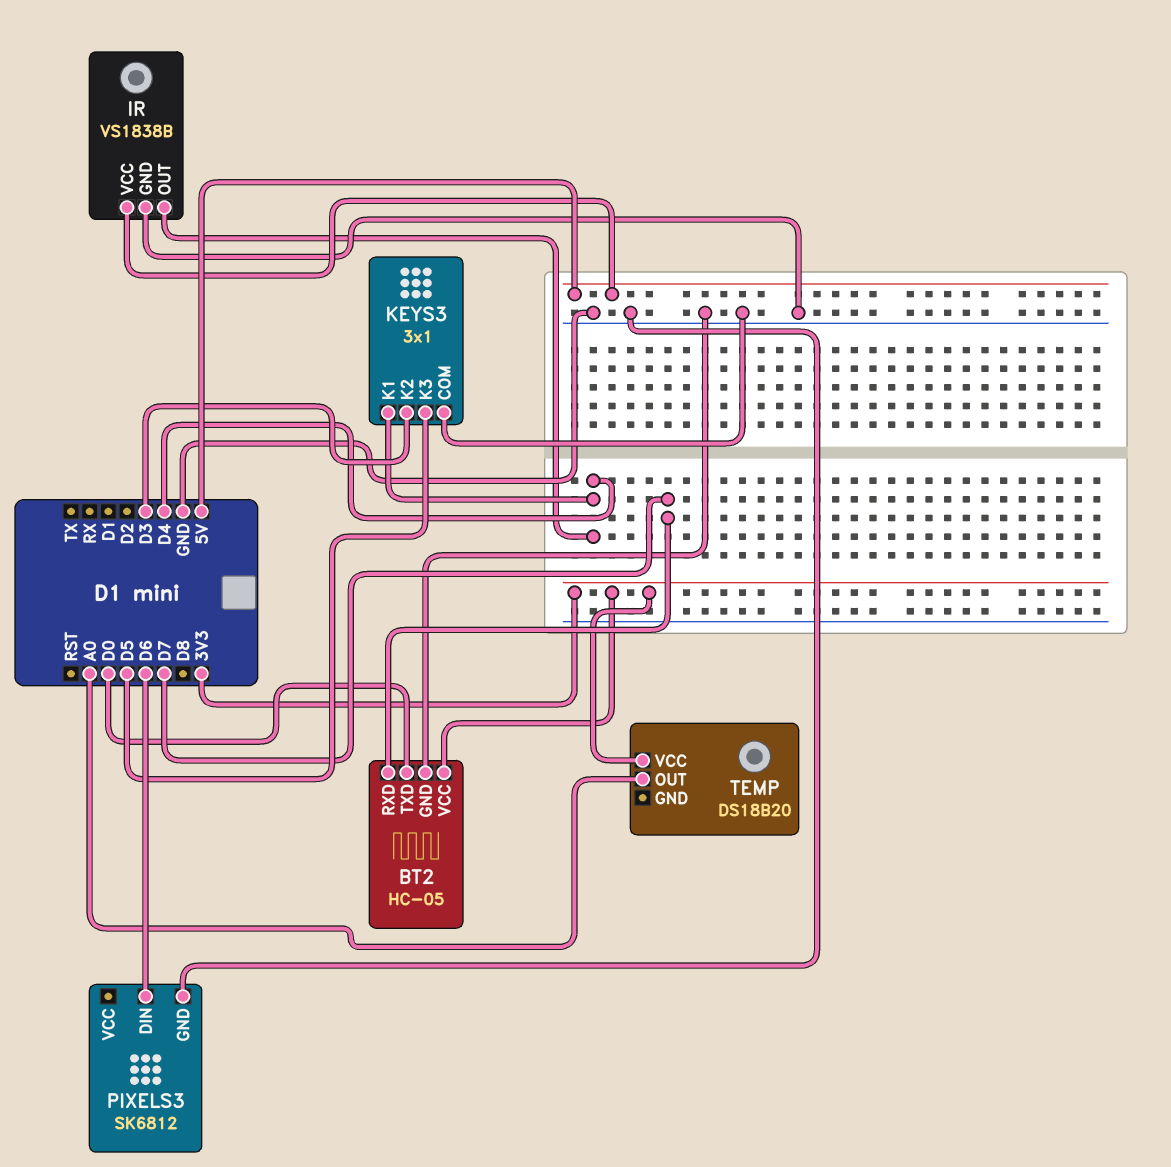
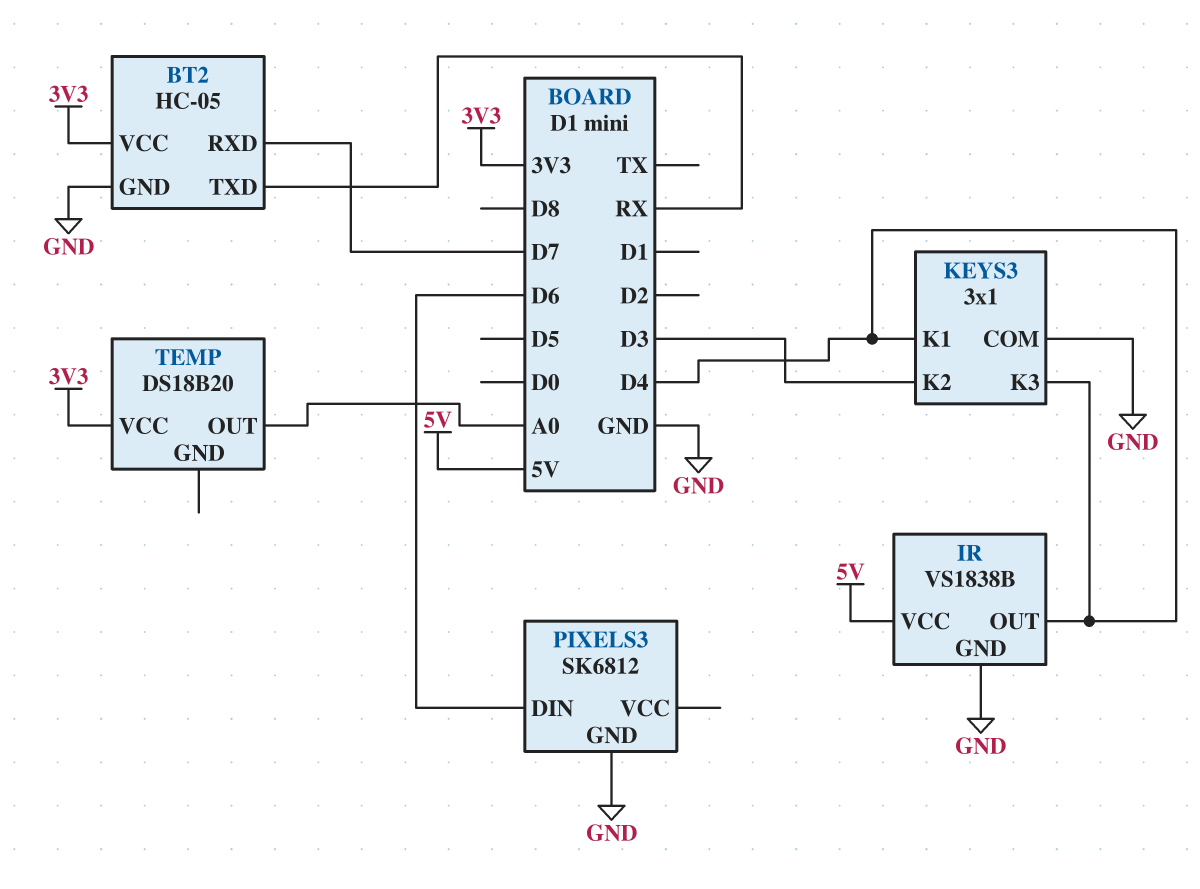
BT2 pin TXD: D0 -> RX
KEYS3 pin K3: D5 -> D4

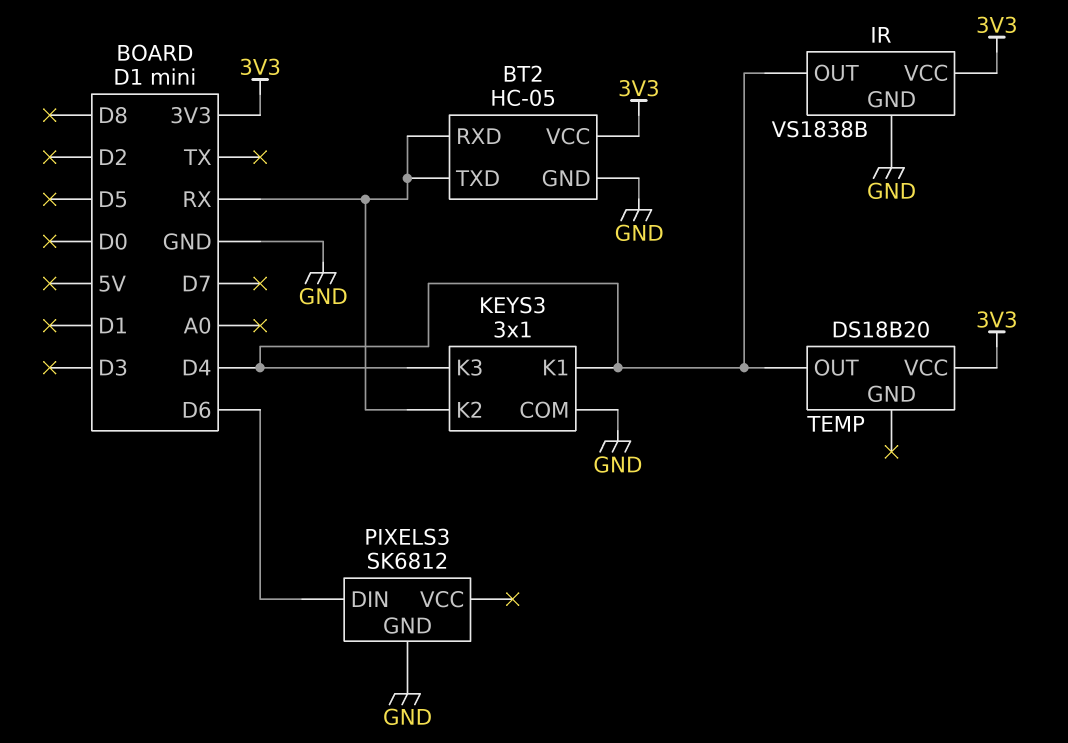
BT2 pin RXD: D7 -> RX
IR pin VCC: 5V -> 3V3
KEYS3 pin K2: D3 -> RX
TEMP pin OUT: A0 -> D4

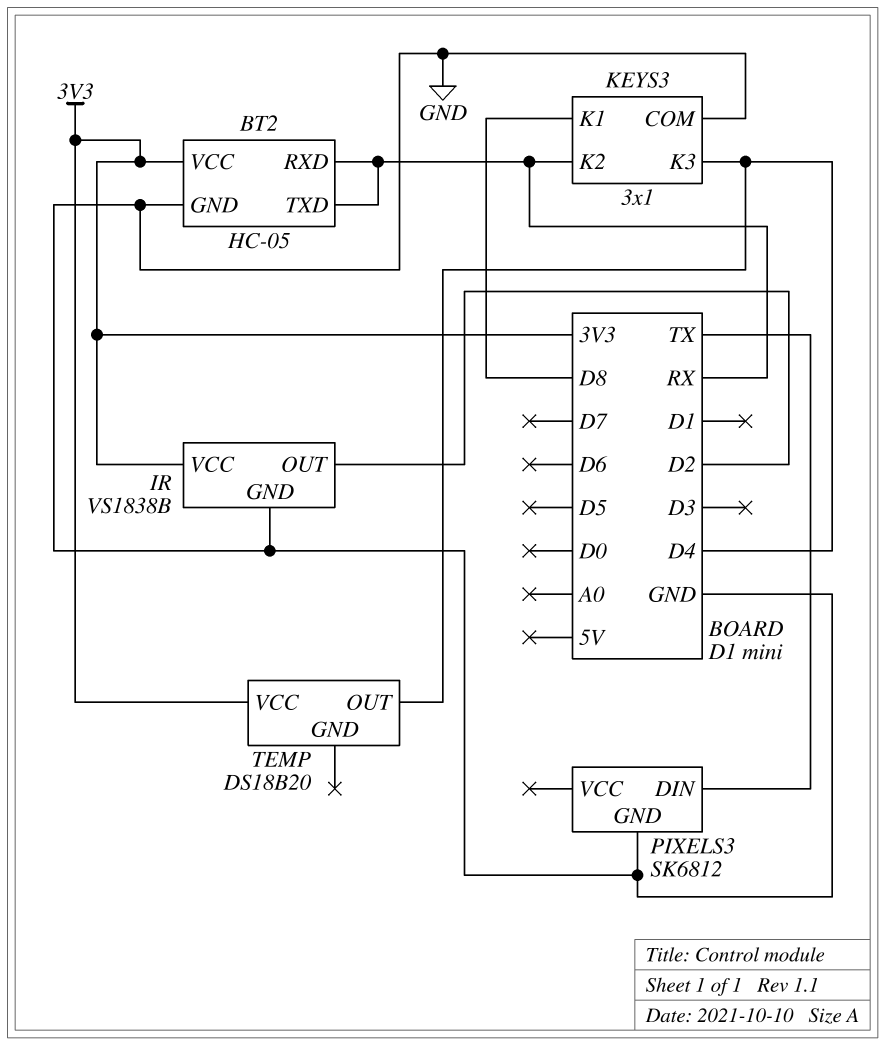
IR pin OUT: D4 -> D2
KEYS3 pin K1: D4 -> D8
PIXELS3 pin DIN: D6 -> TX

